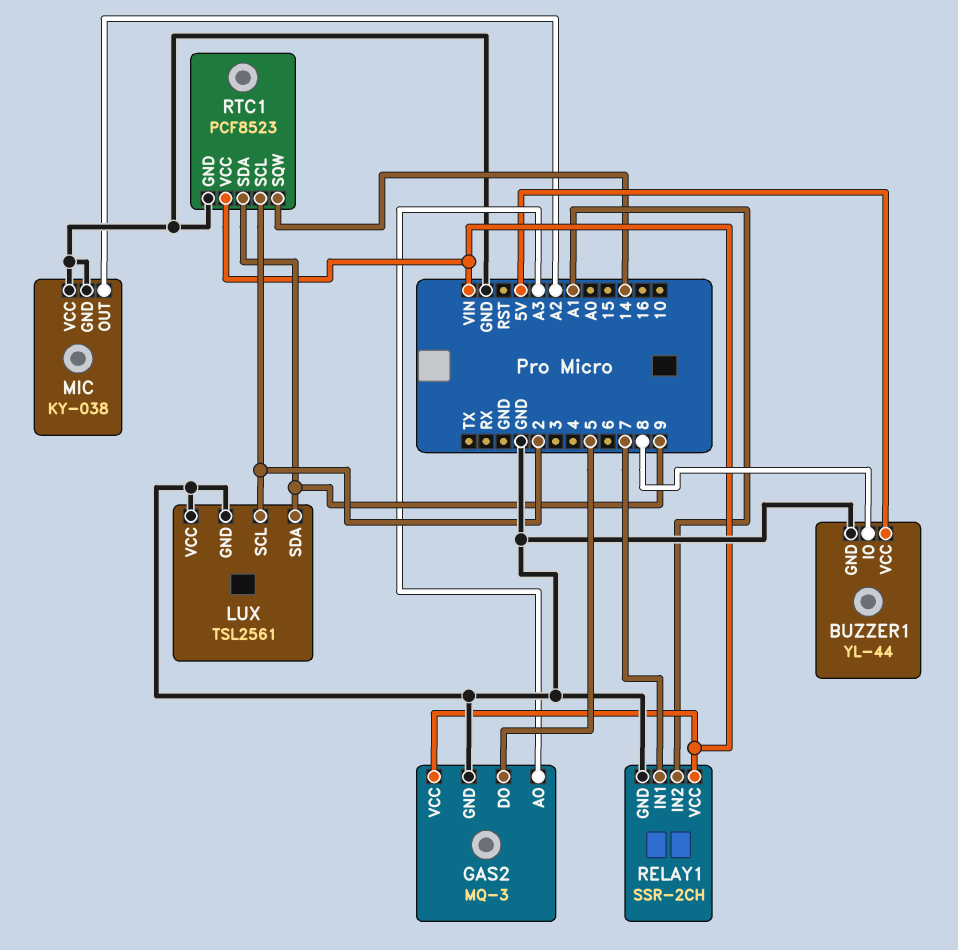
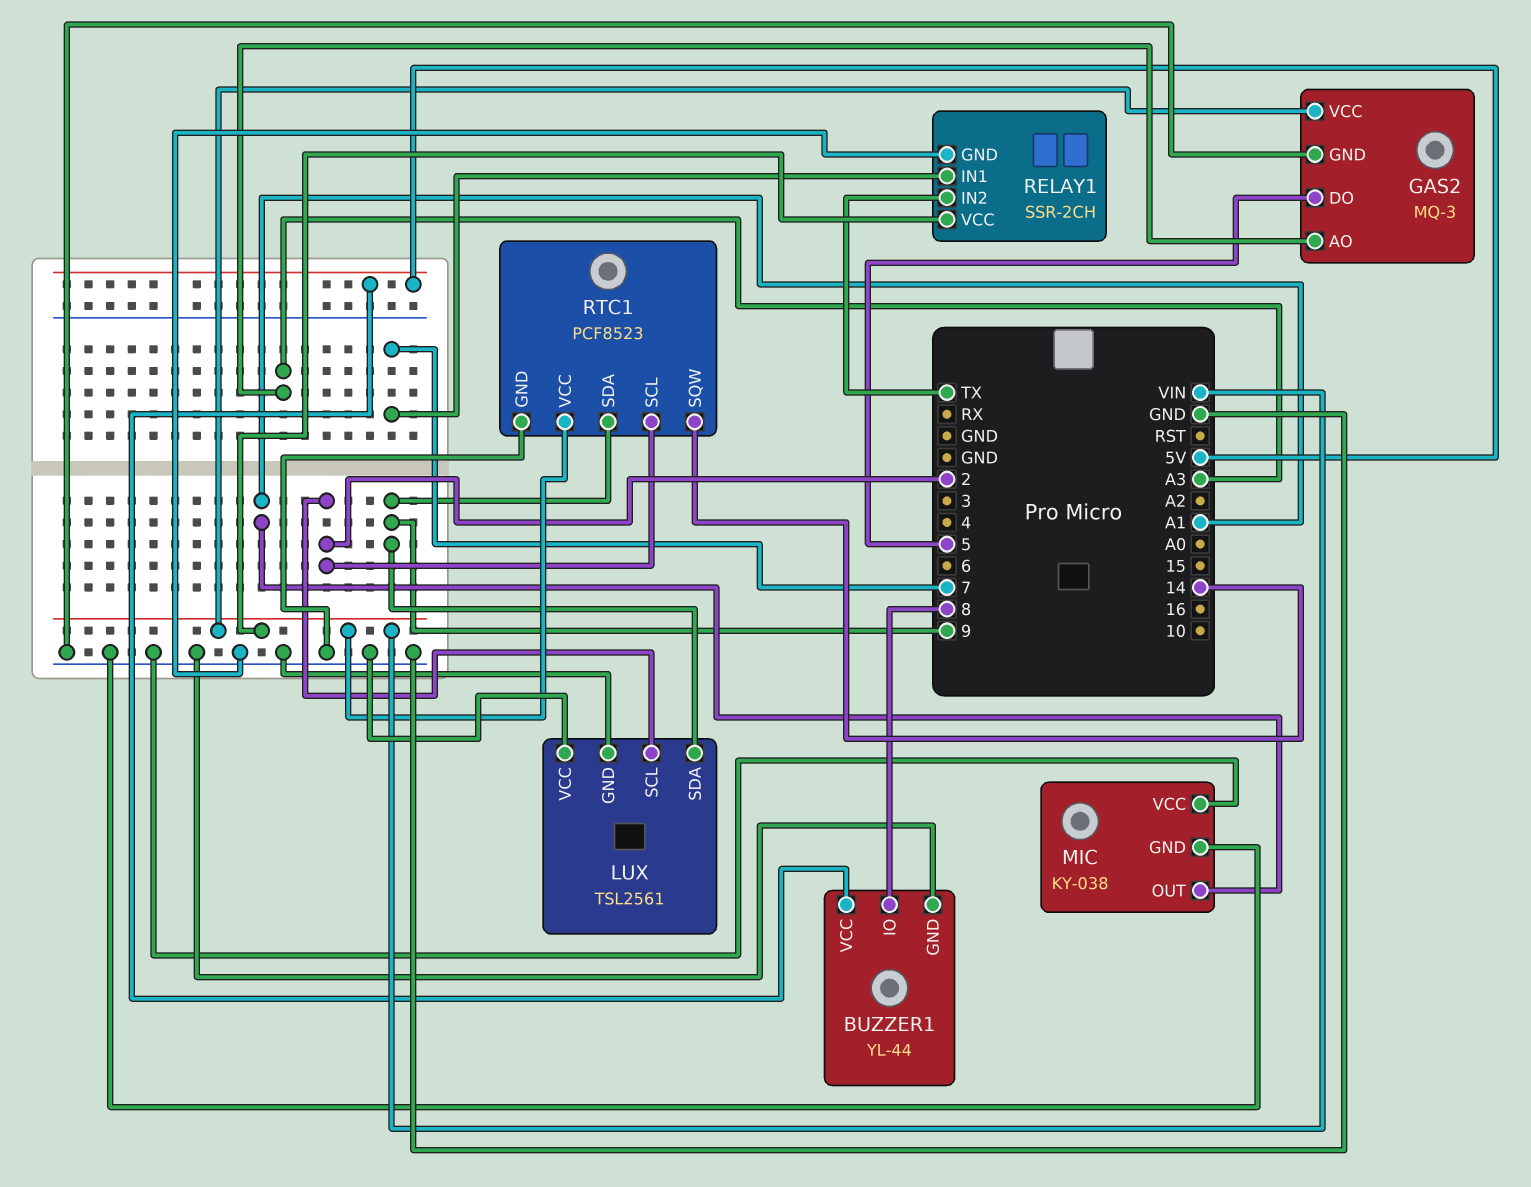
MIC pin OUT: A2 -> A1
RELAY1 pin IN2: A1 -> TX

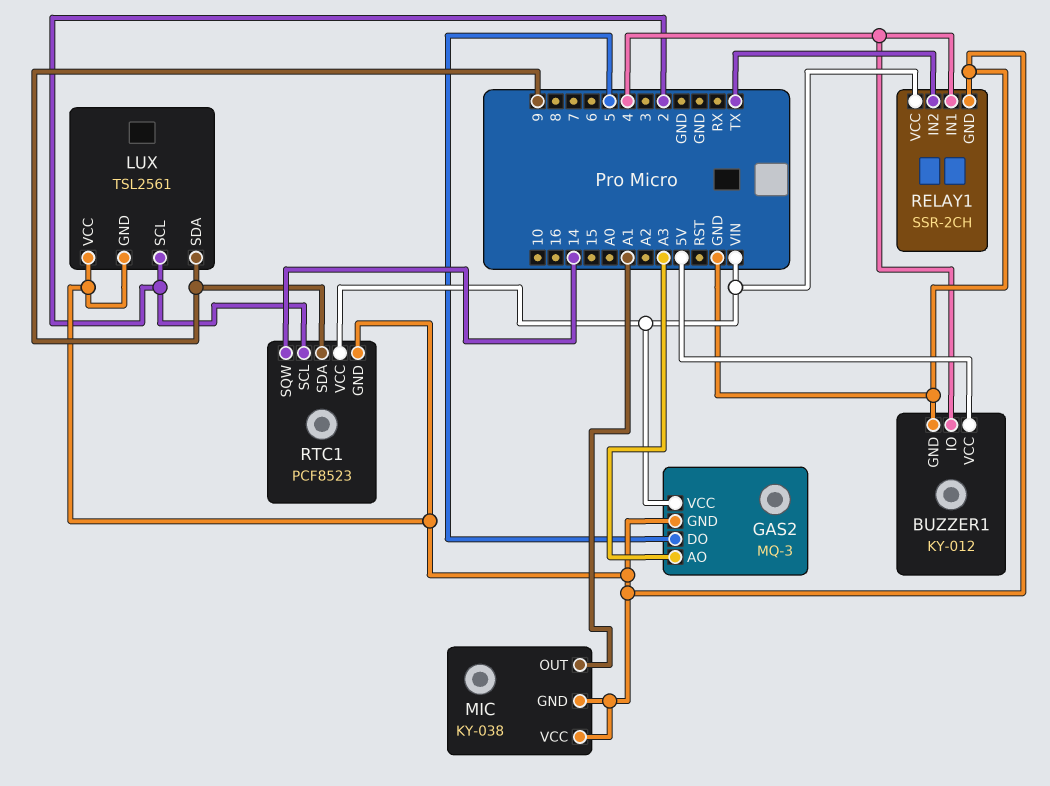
BUZZER1: YL-44 -> KY-012
BUZZER1 pin IO: 8 -> 4
RELAY1 pin IN1: 7 -> 4

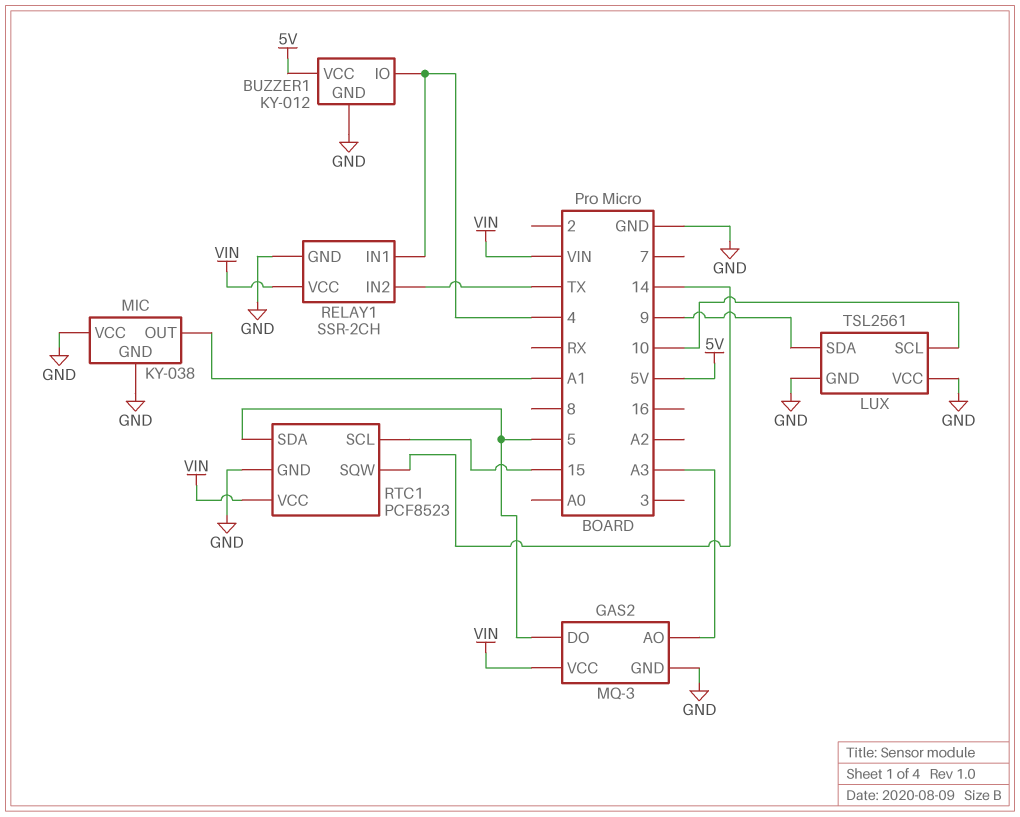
LUX pin SCL: 2 -> 10
RTC1 pin SCL: 2 -> 15
RTC1 pin SDA: 9 -> 5

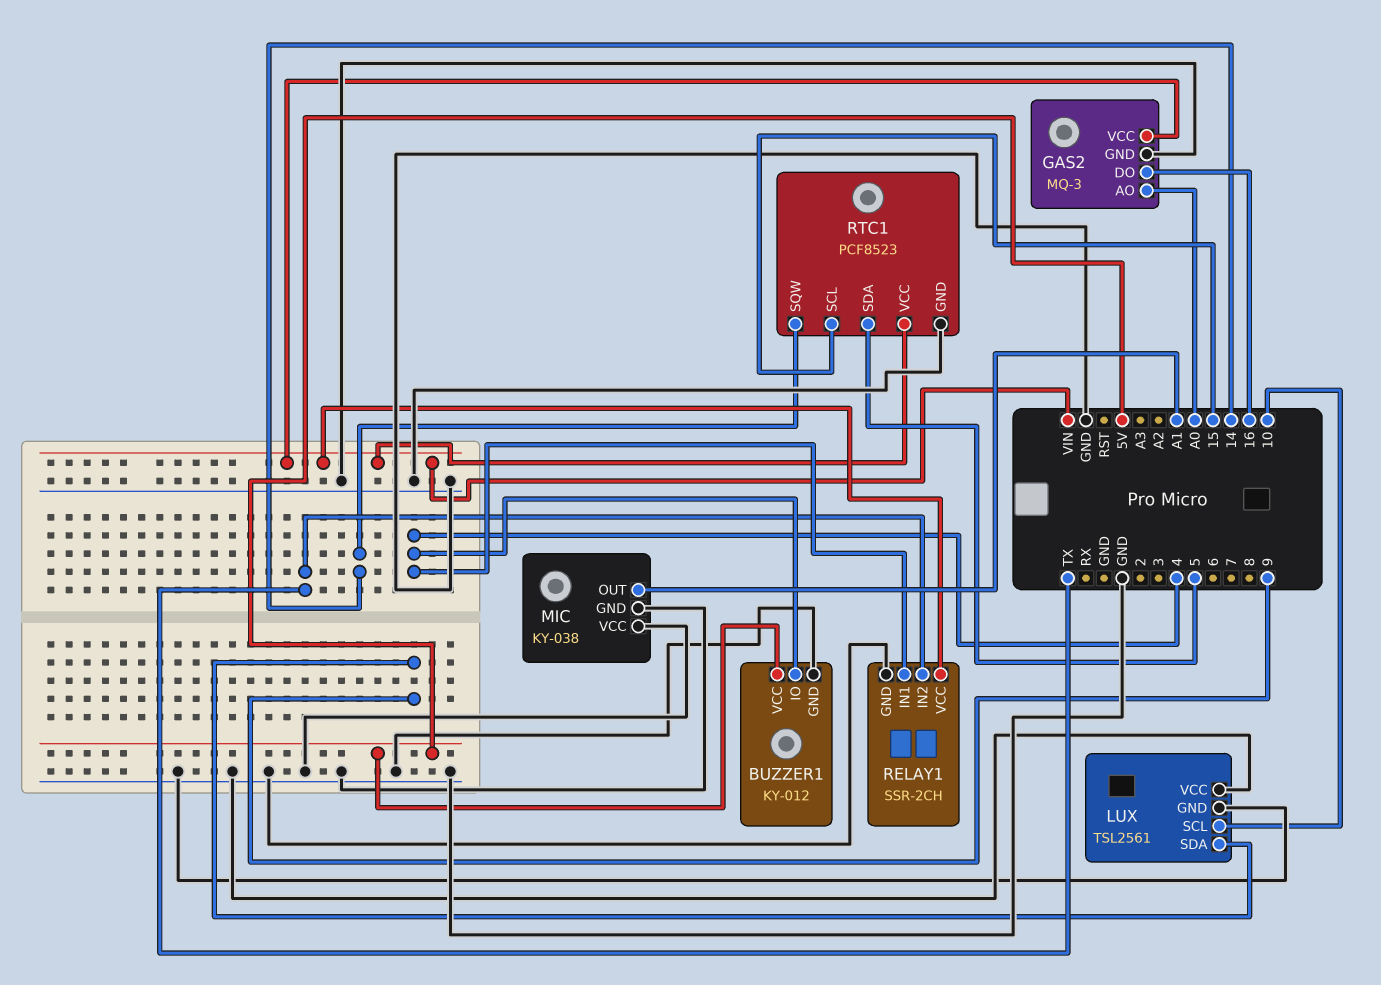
GAS2 pin AO: A3 -> A0
GAS2 pin DO: 5 -> 16

